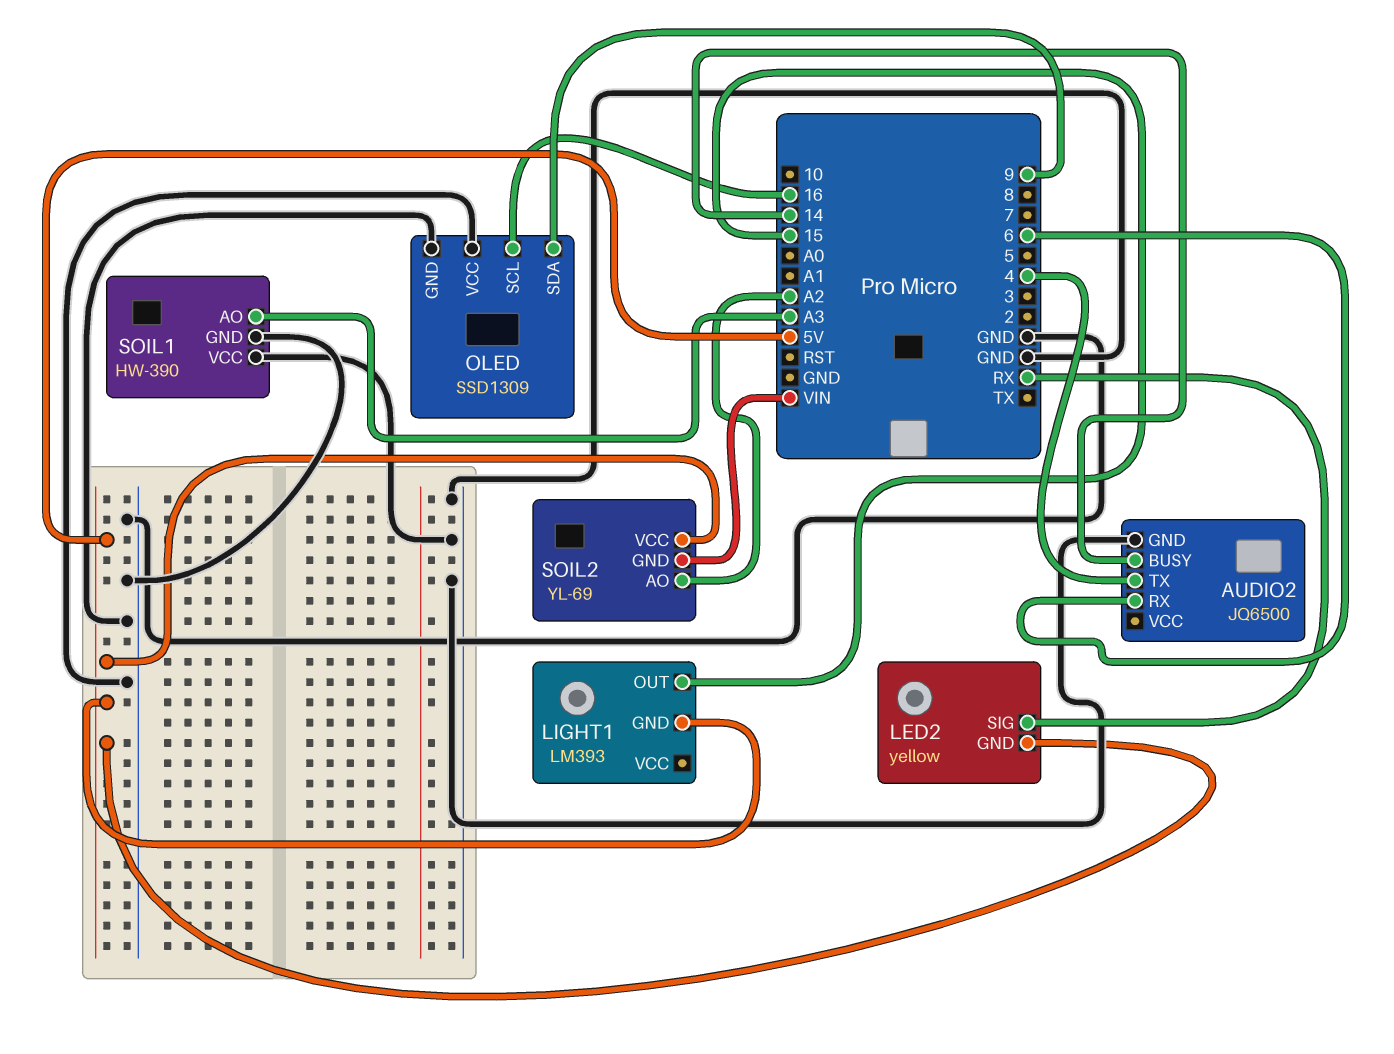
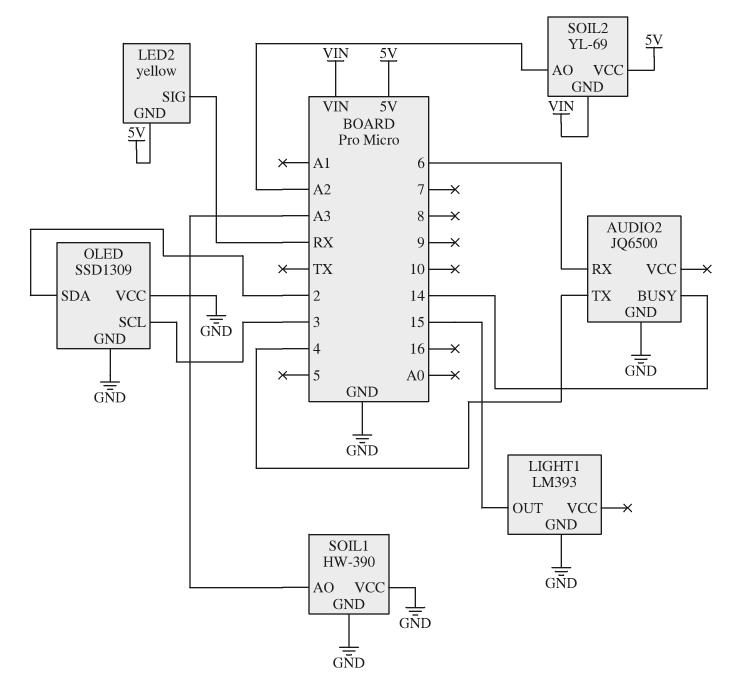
LIGHT1 pin GND: 5V -> GND
OLED pin SCL: 16 -> 3
OLED pin SDA: 9 -> 2

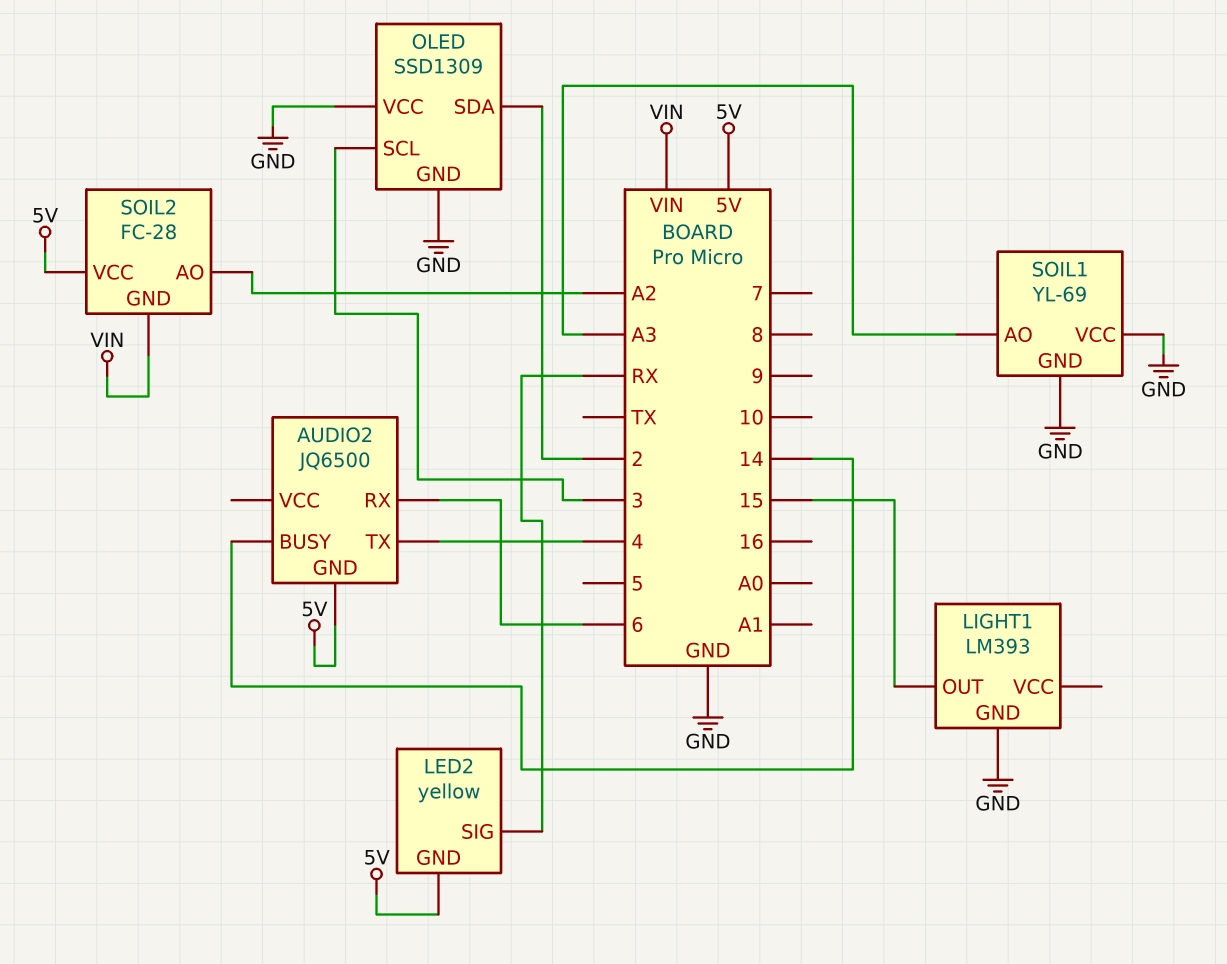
AUDIO2 pin GND: GND -> 5V
SOIL1: HW-390 -> YL-69
SOIL2: YL-69 -> FC-28

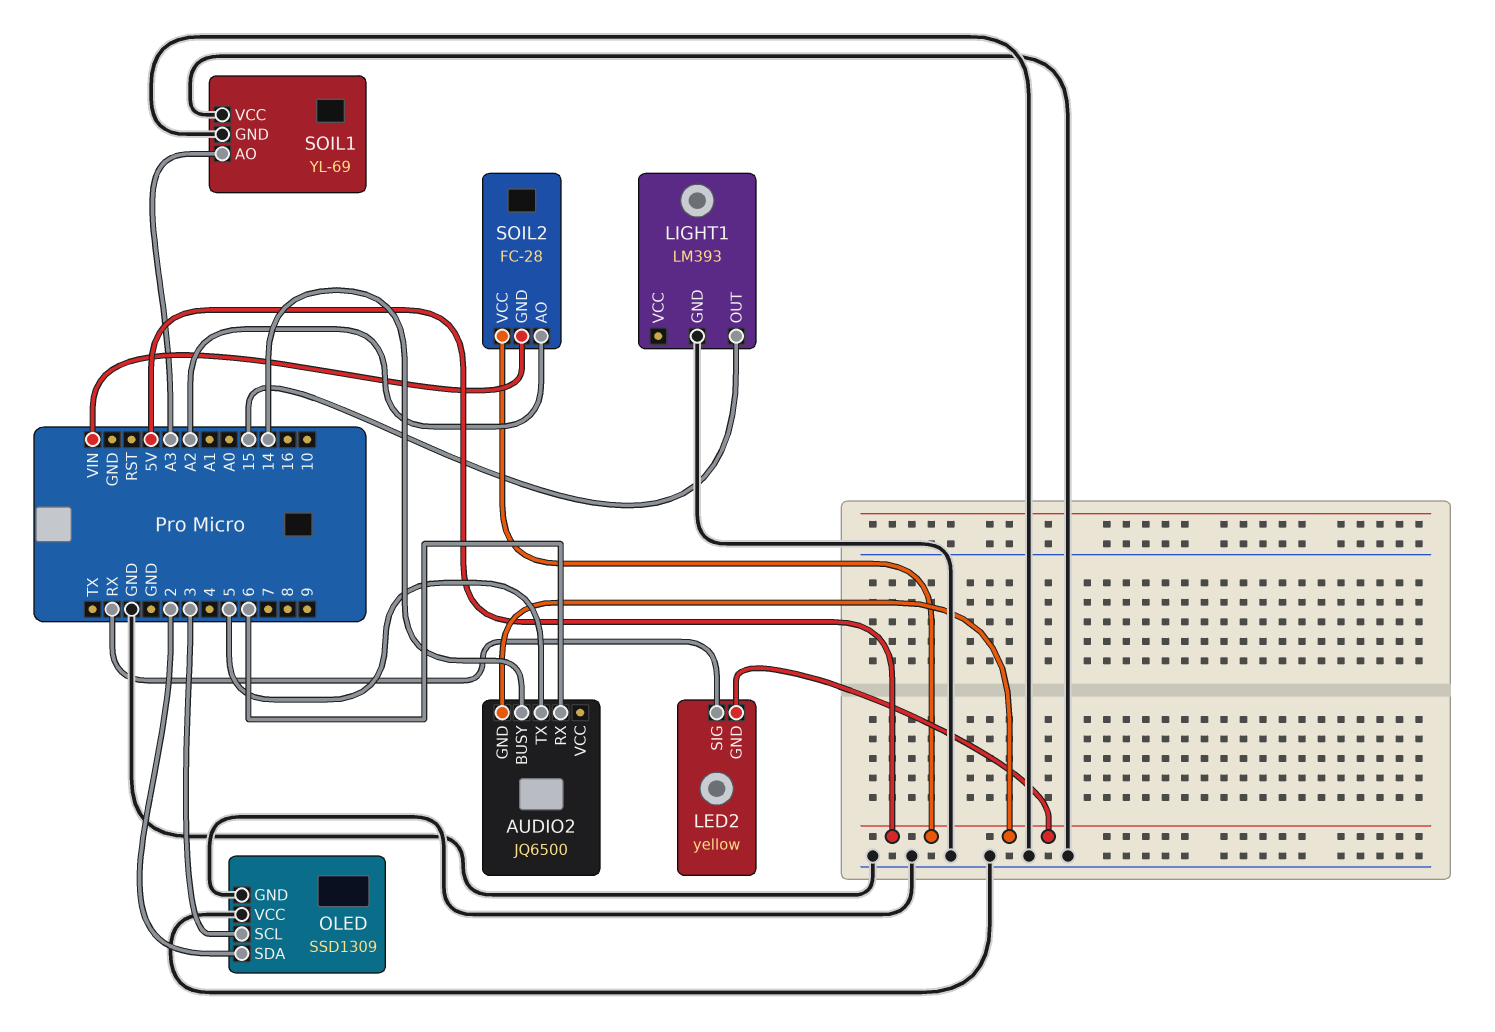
AUDIO2 pin TX: 4 -> 5

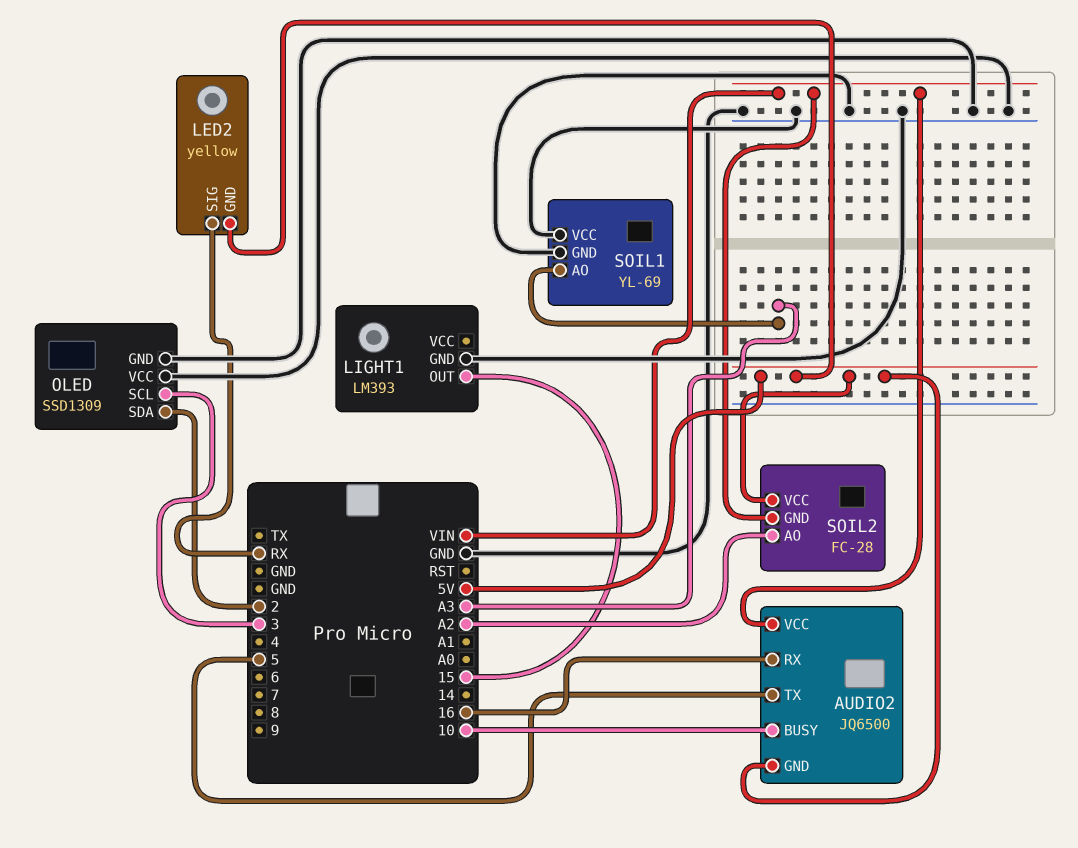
AUDIO2 pin BUSY: 14 -> 10
AUDIO2 pin RX: 6 -> 16
AUDIO2 pin VCC: none -> VIN

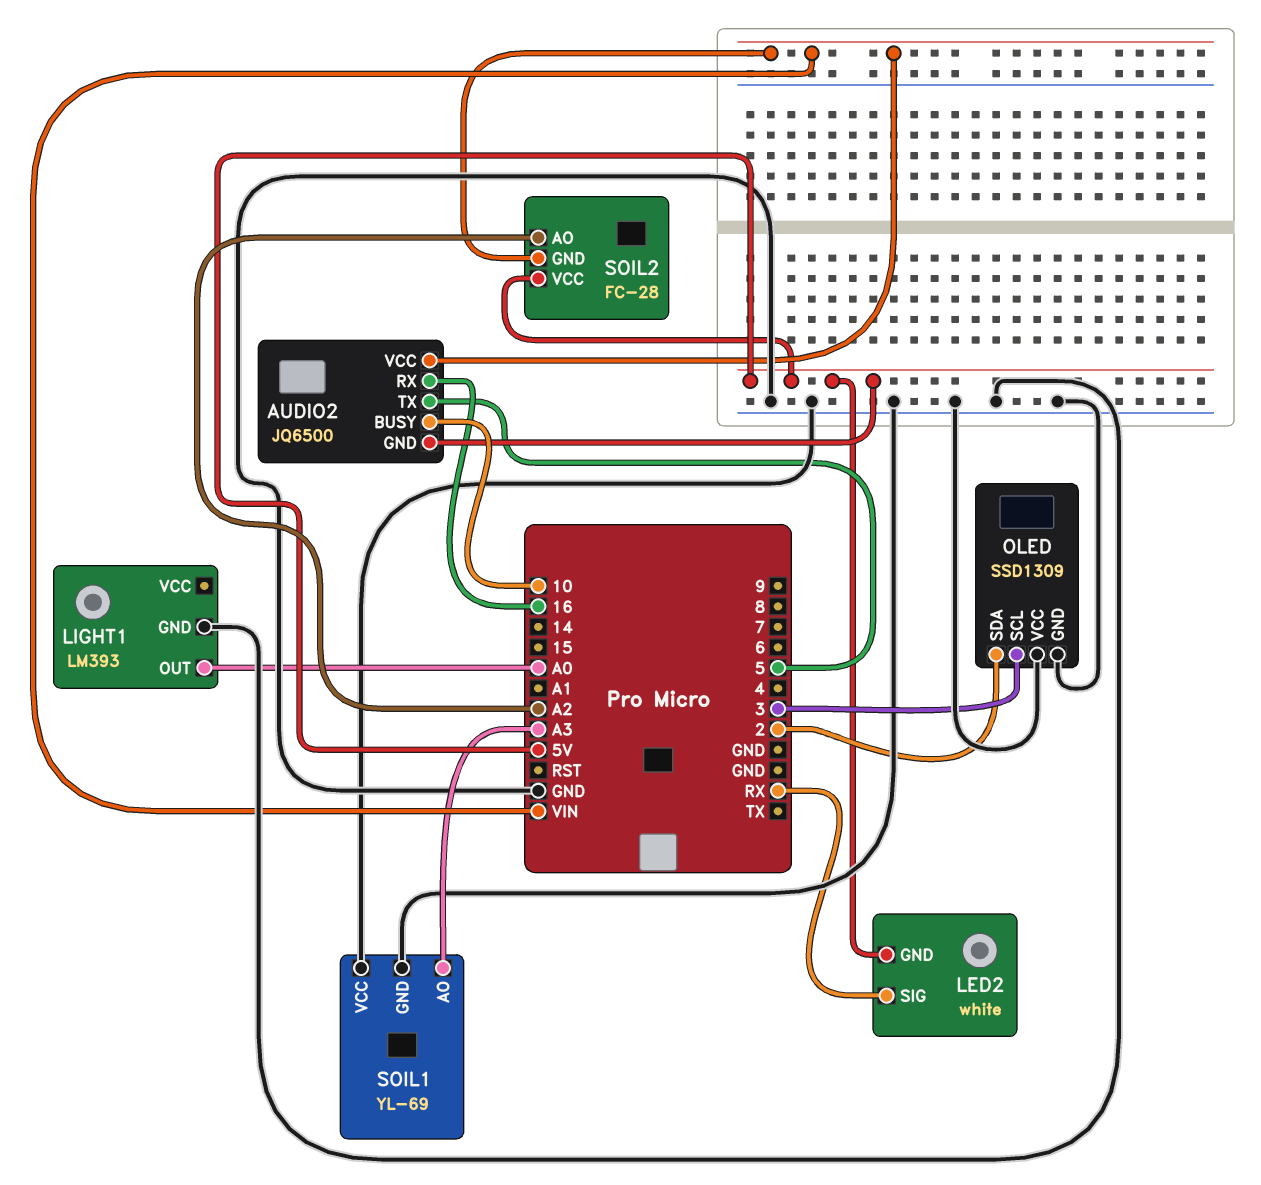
LED2: yellow -> white
LIGHT1 pin OUT: 15 -> A0

